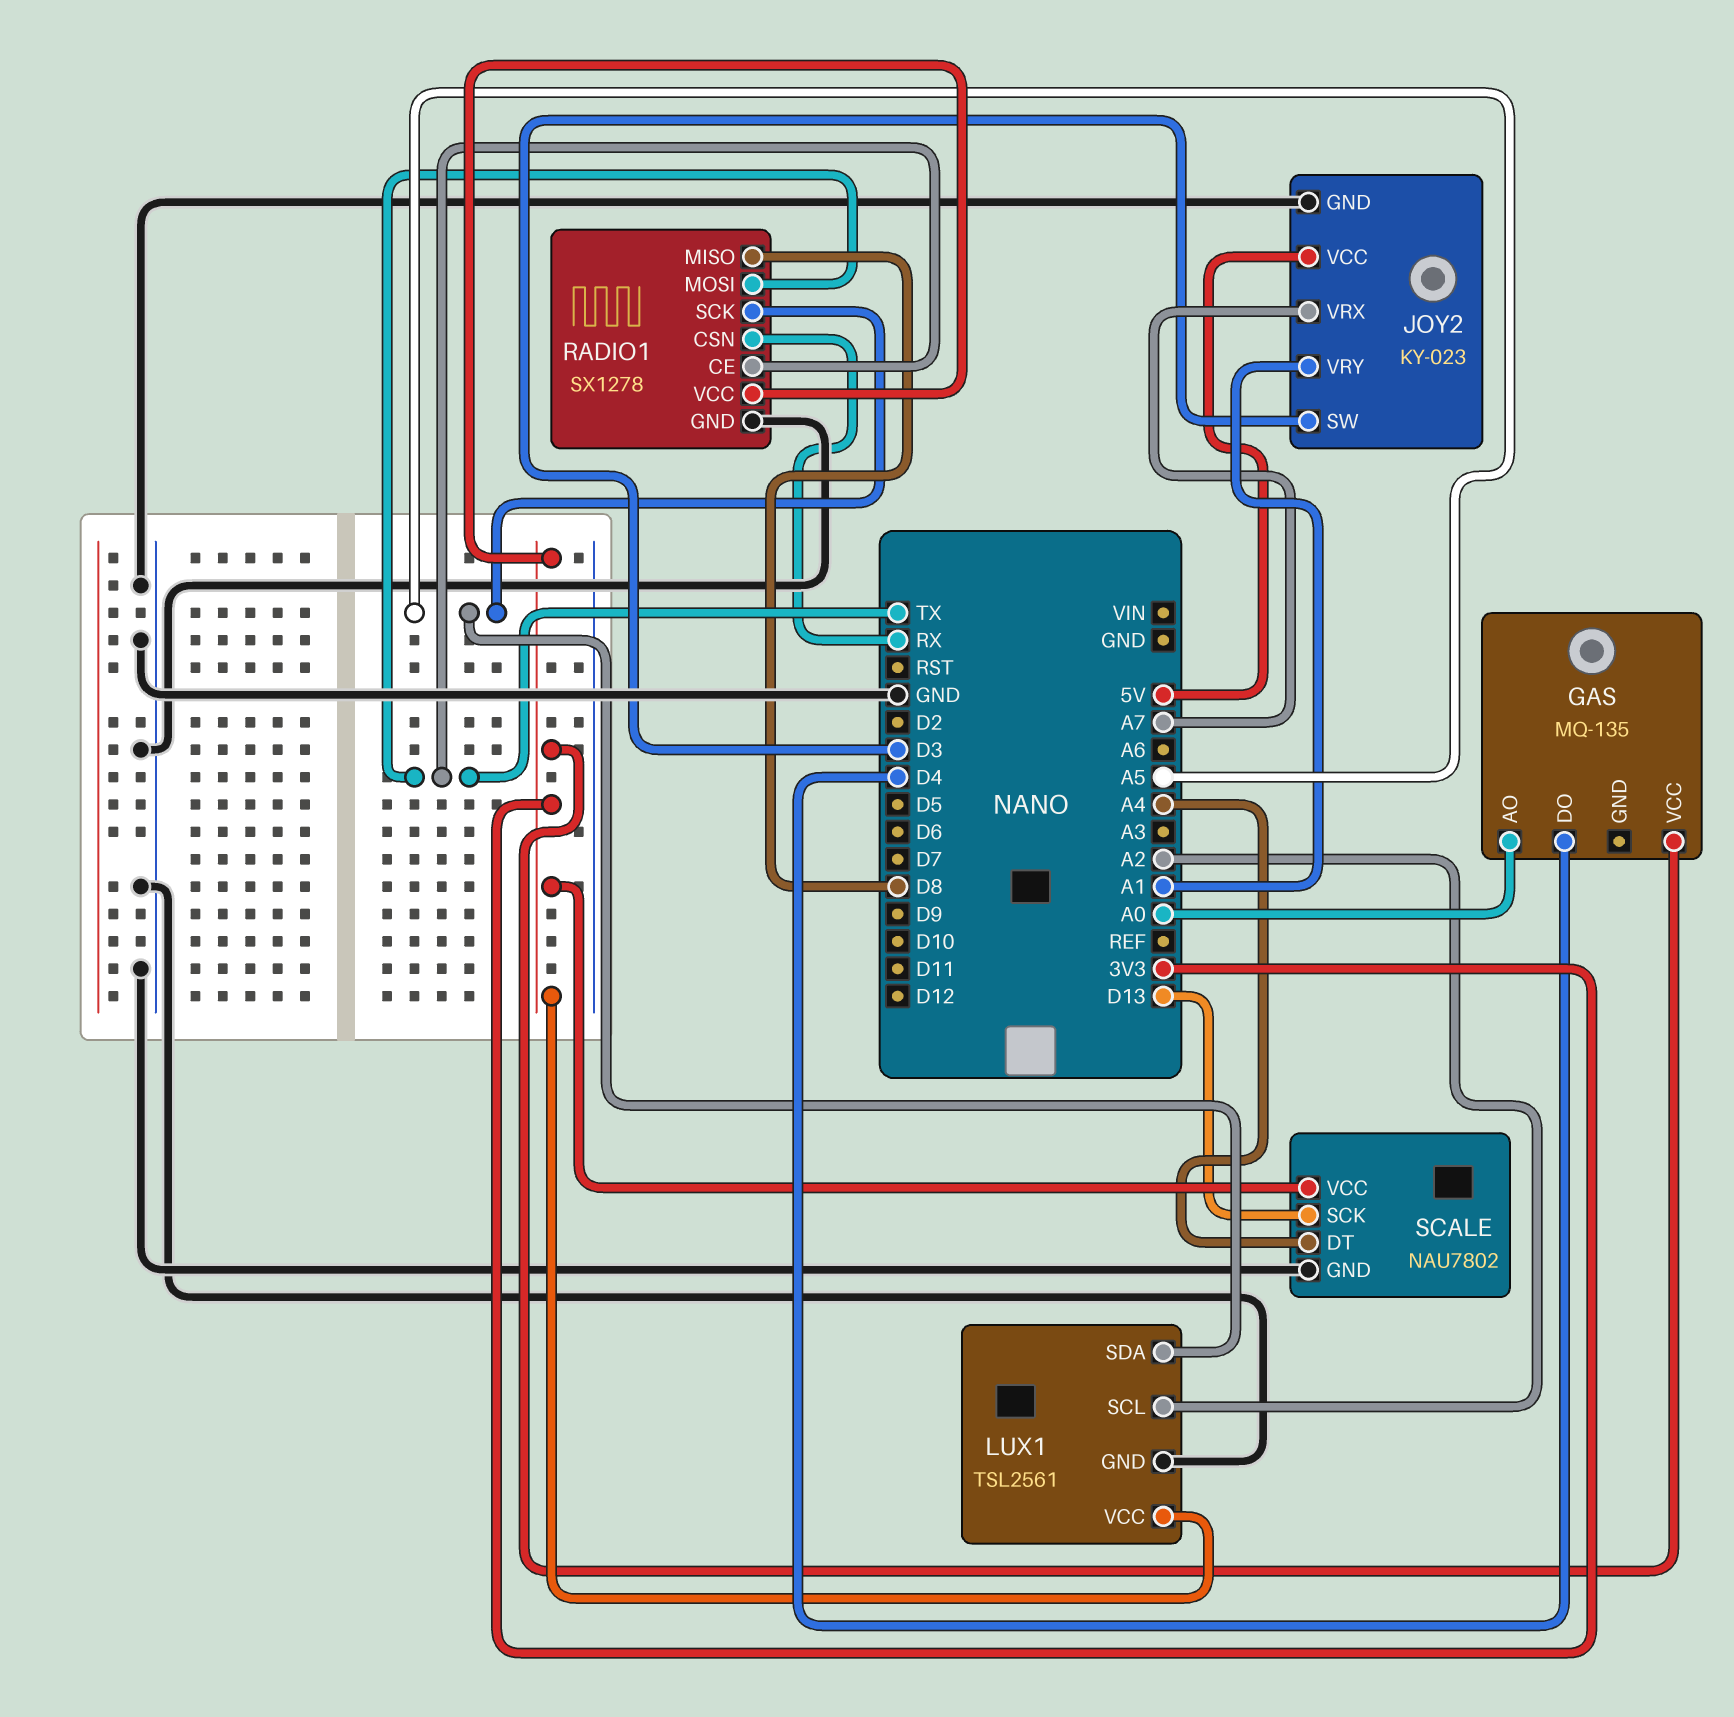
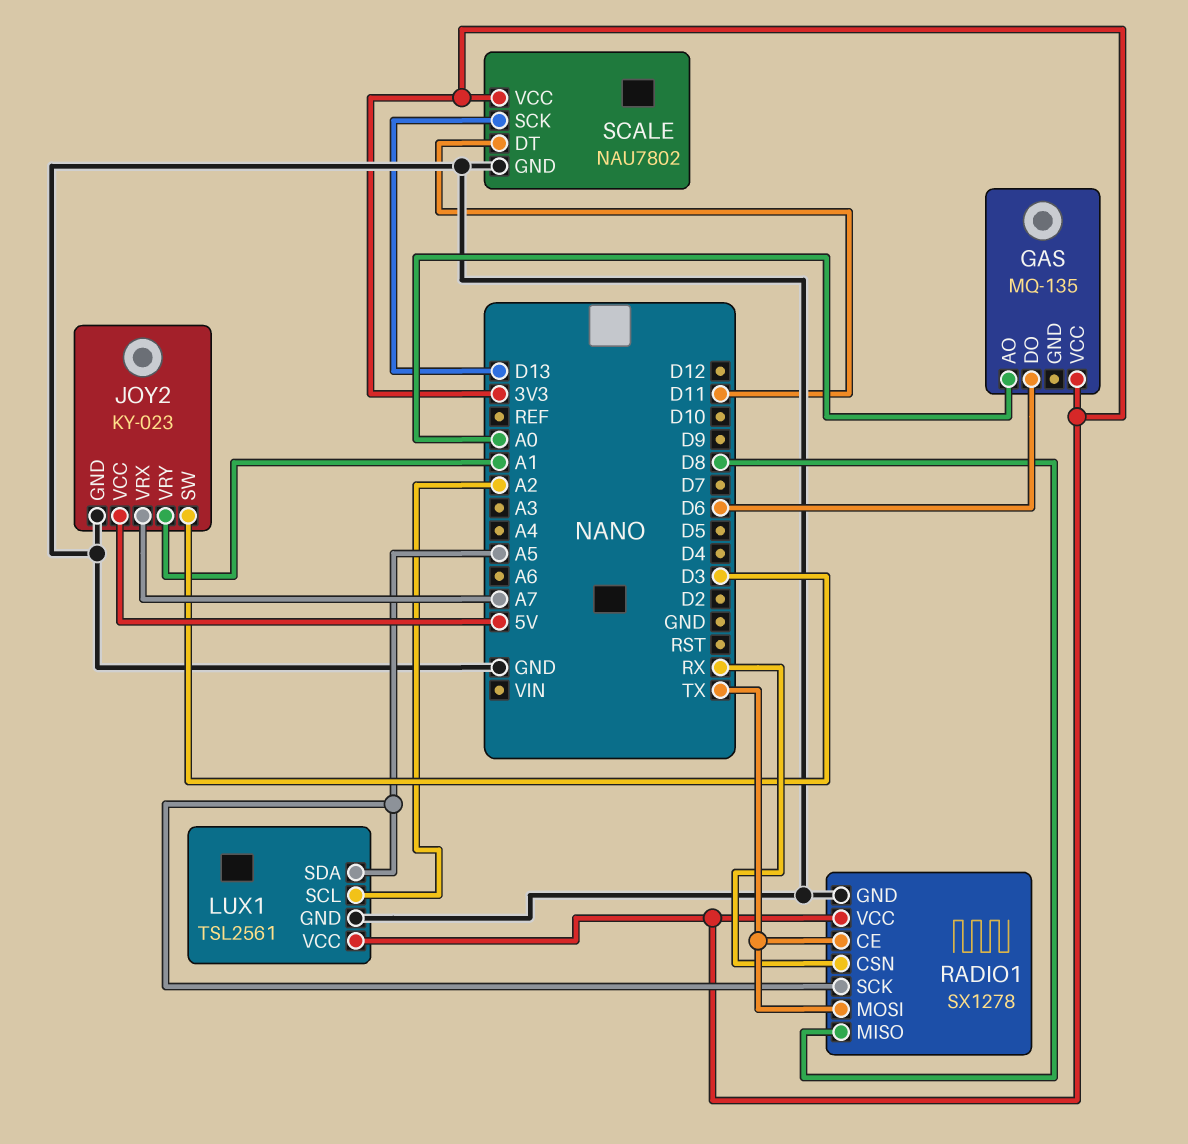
GAS pin DO: D4 -> D6
SCALE pin DT: A4 -> D11

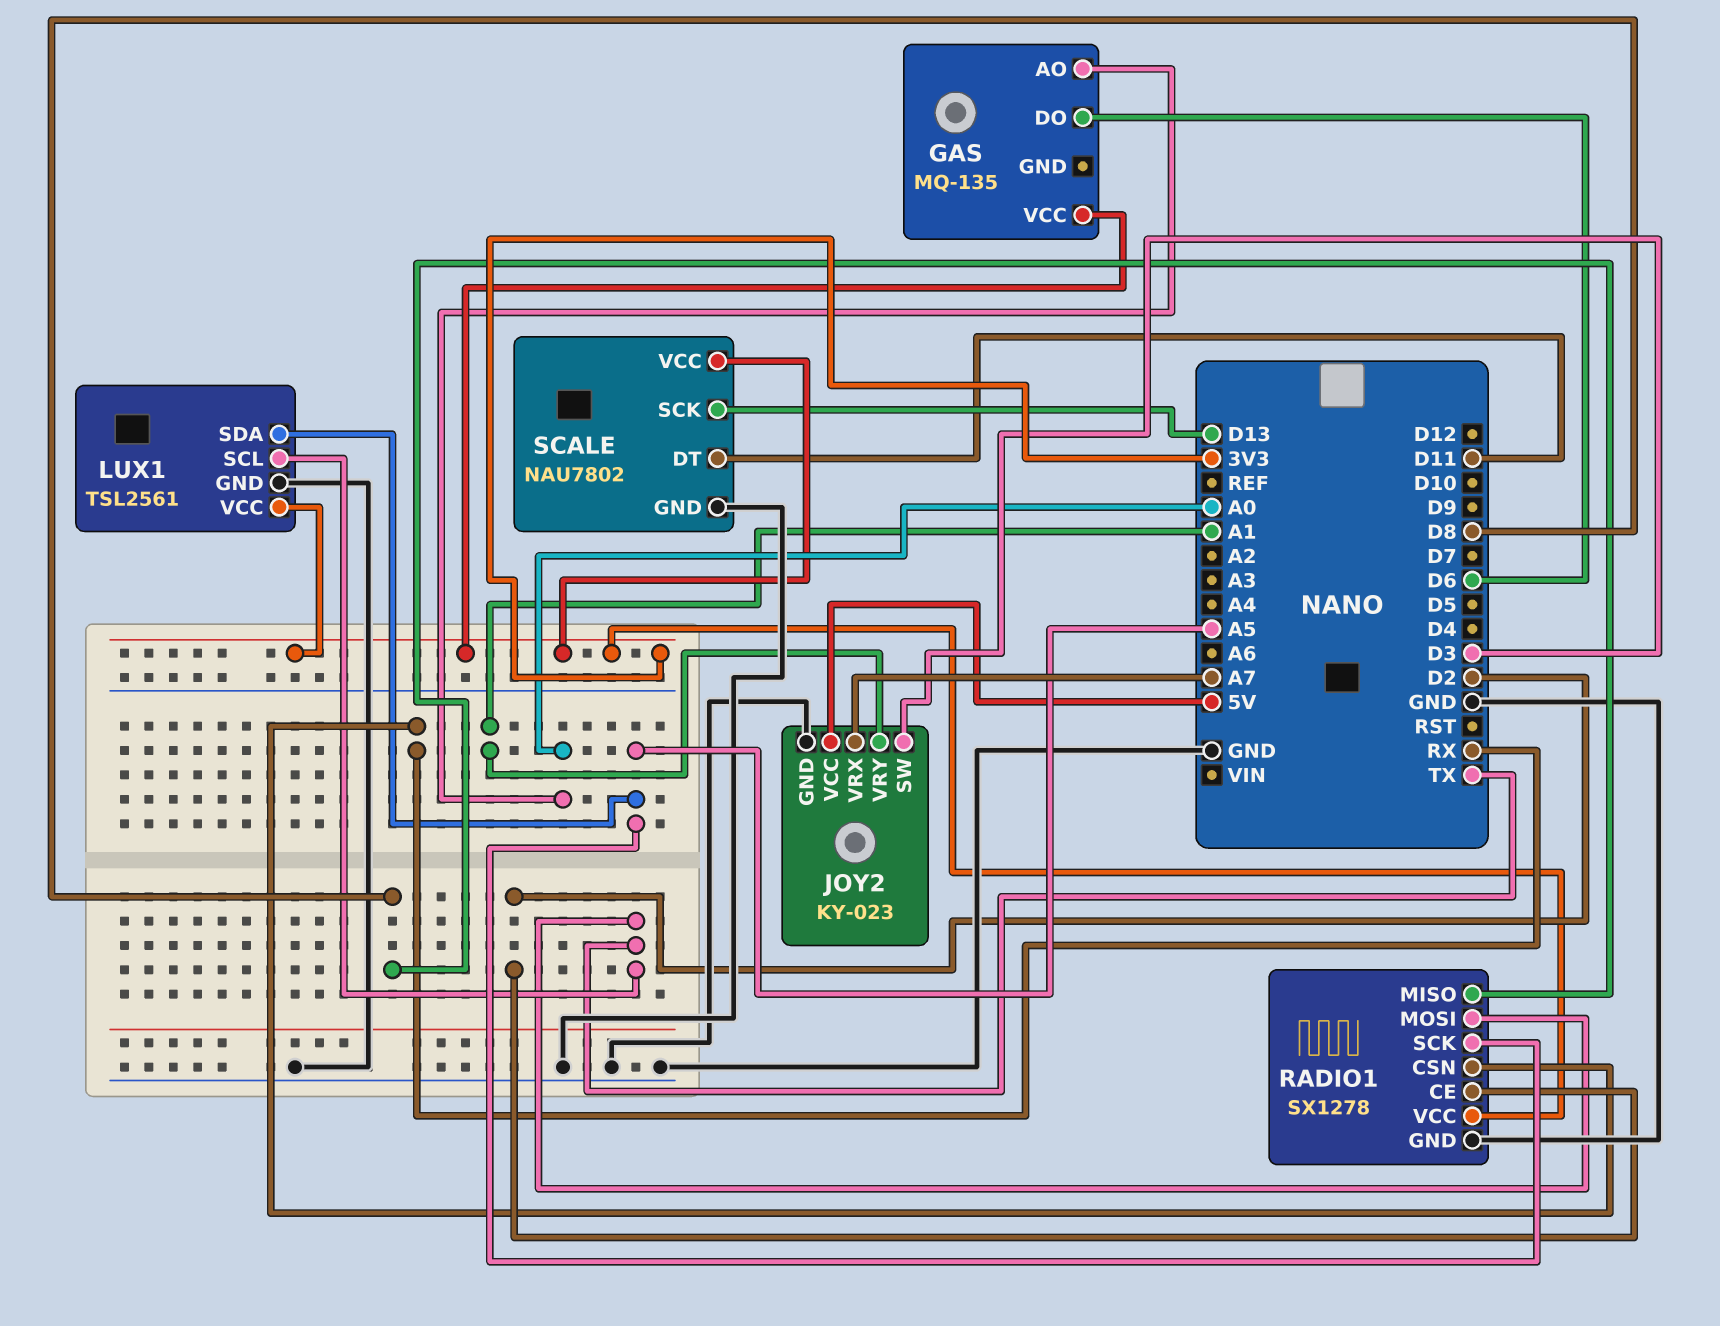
LUX1 pin SCL: A2 -> TX
RADIO1 pin CE: TX -> D2

